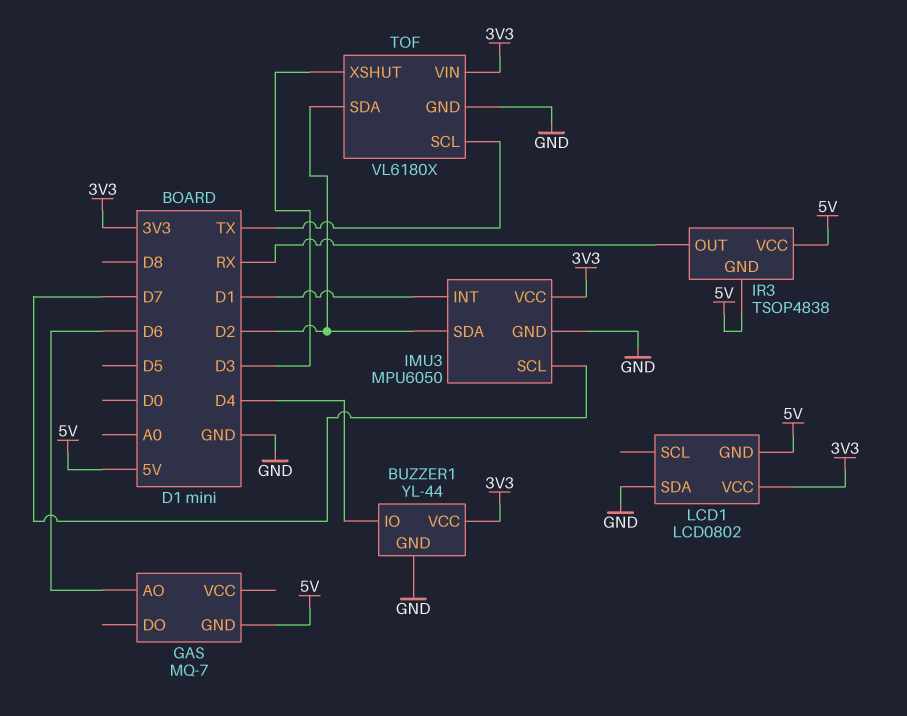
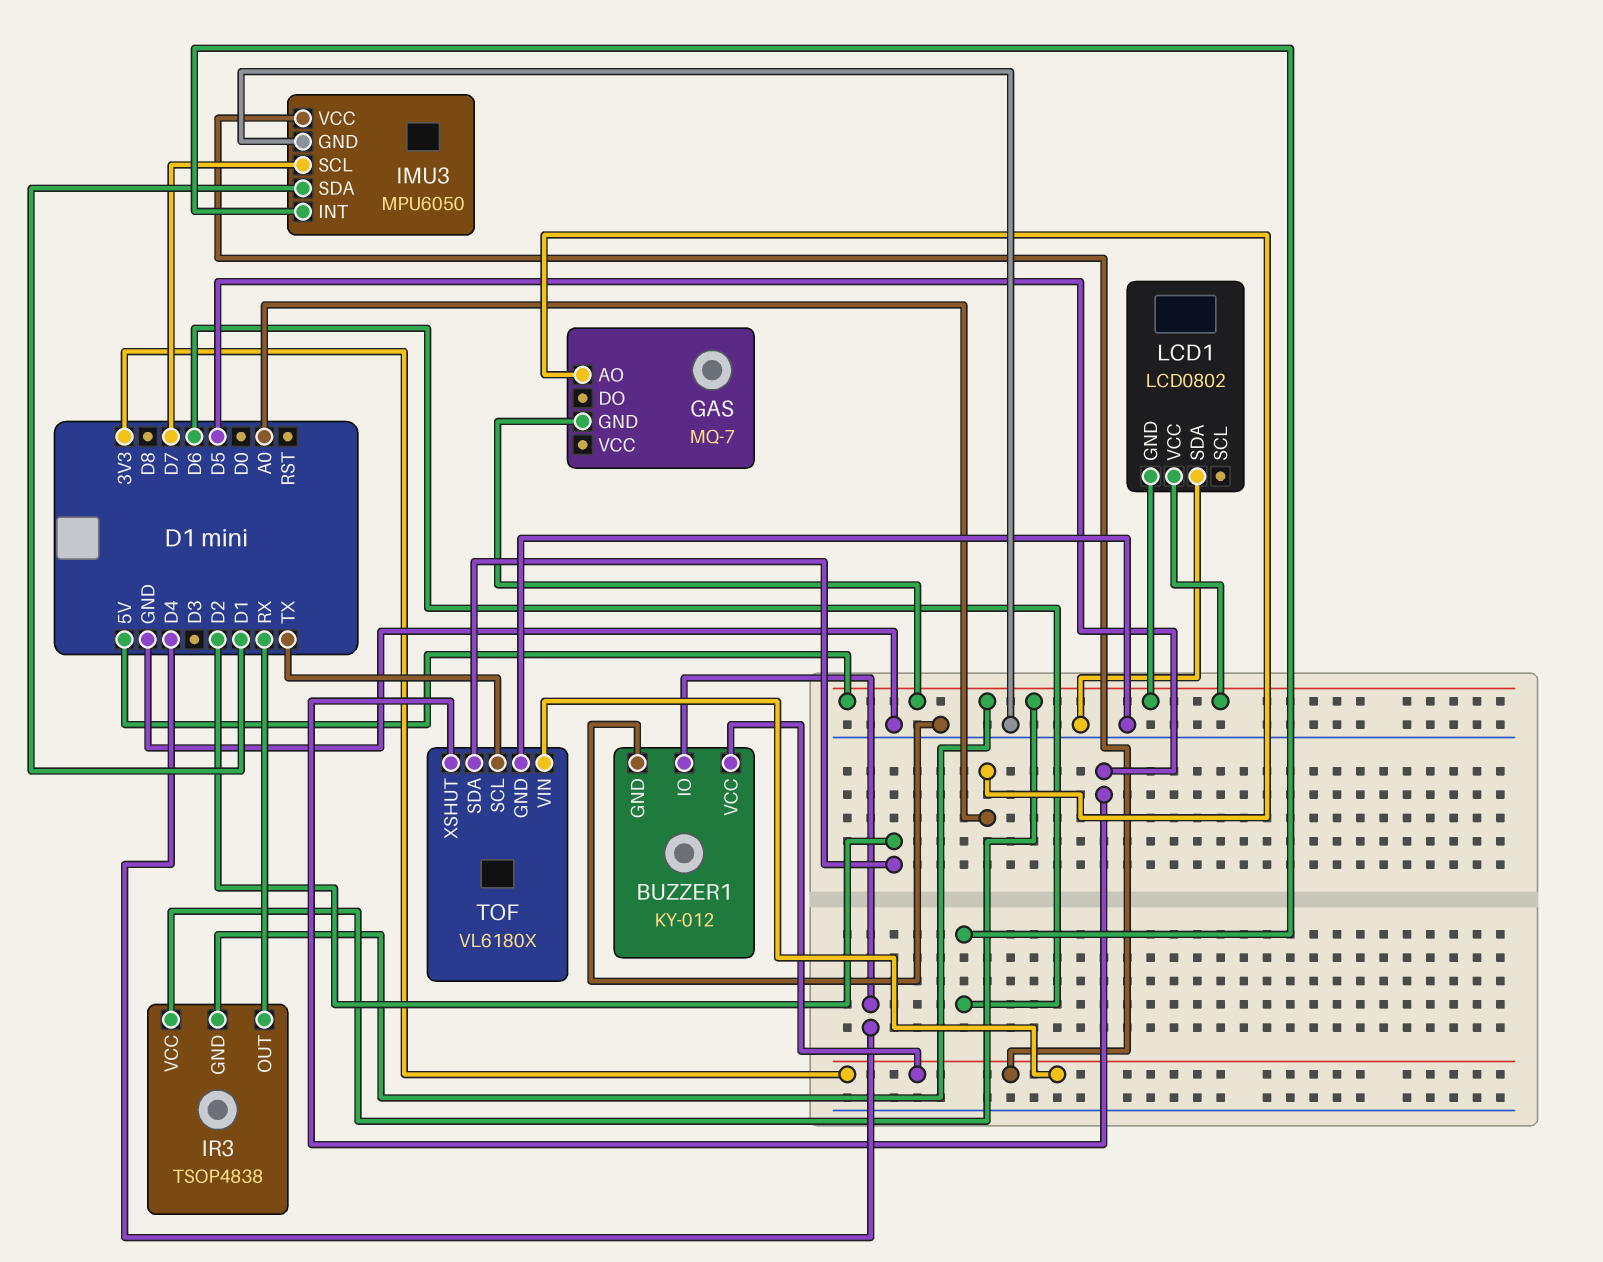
BUZZER1: YL-44 -> KY-012
GAS pin AO: D6 -> A0
IMU3 pin INT: D1 -> D6
IMU3 pin SDA: D2 -> D1
LCD1 pin VCC: 3V3 -> 5V
TOF pin XSHUT: D3 -> D5

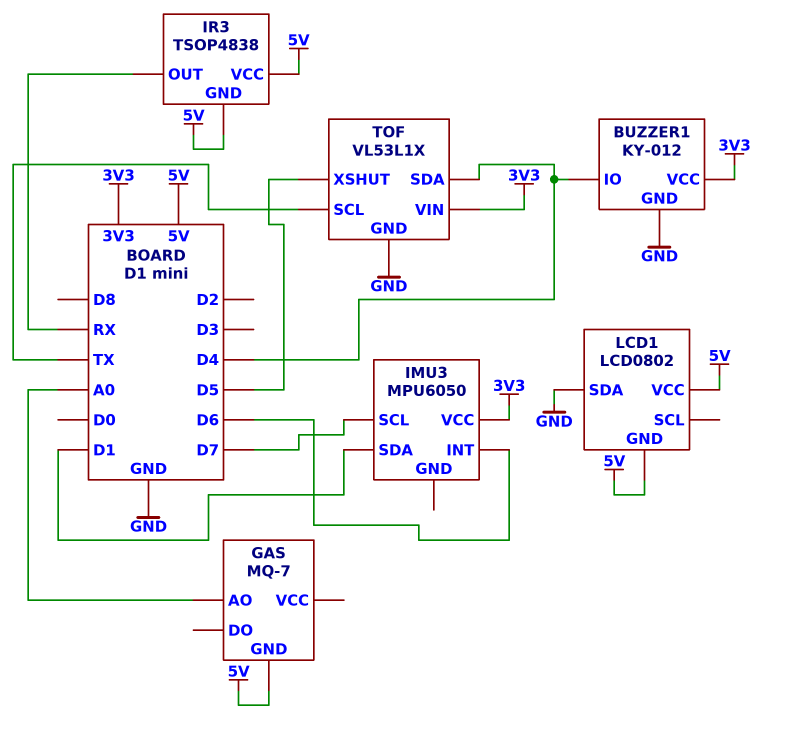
IMU3 pin GND: GND -> none
TOF: VL6180X -> VL53L1X
TOF pin SDA: D2 -> D4

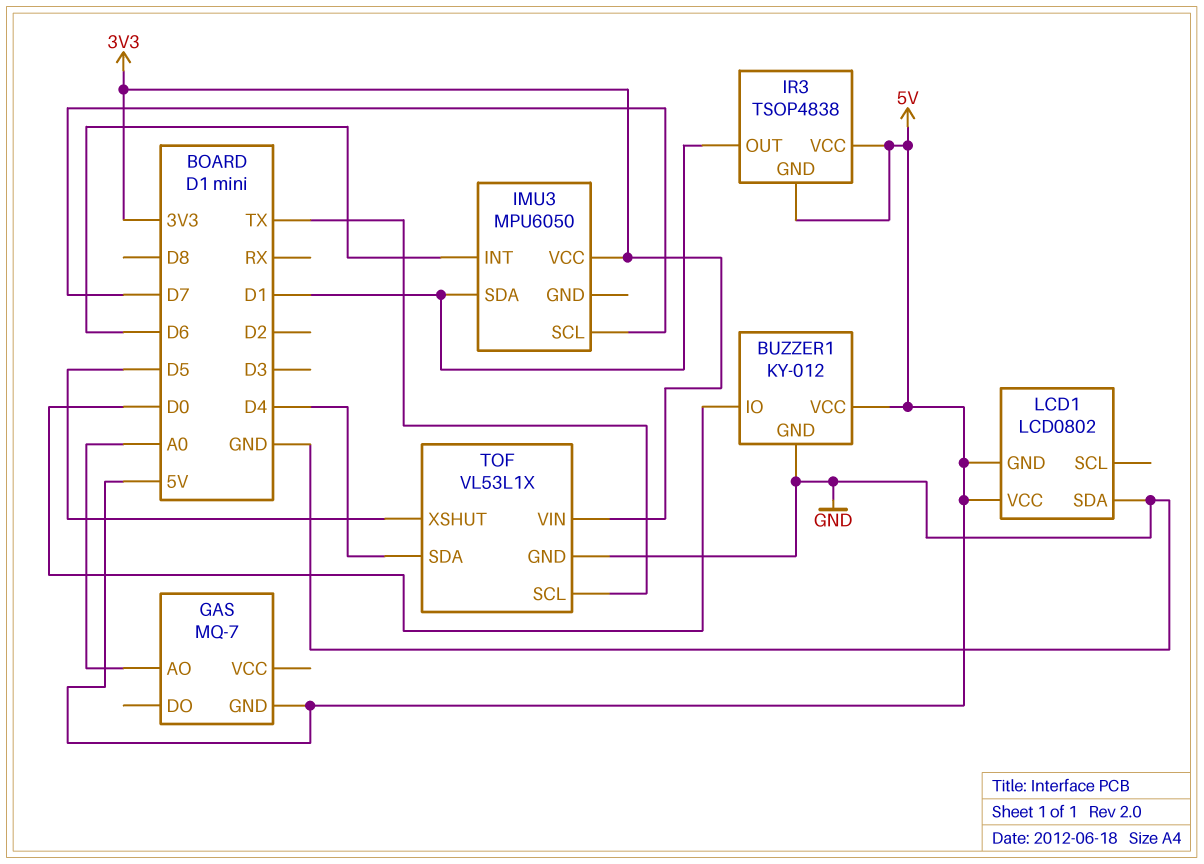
BUZZER1 pin IO: D4 -> D0
BUZZER1 pin VCC: 3V3 -> 5V
IR3 pin OUT: RX -> D1

